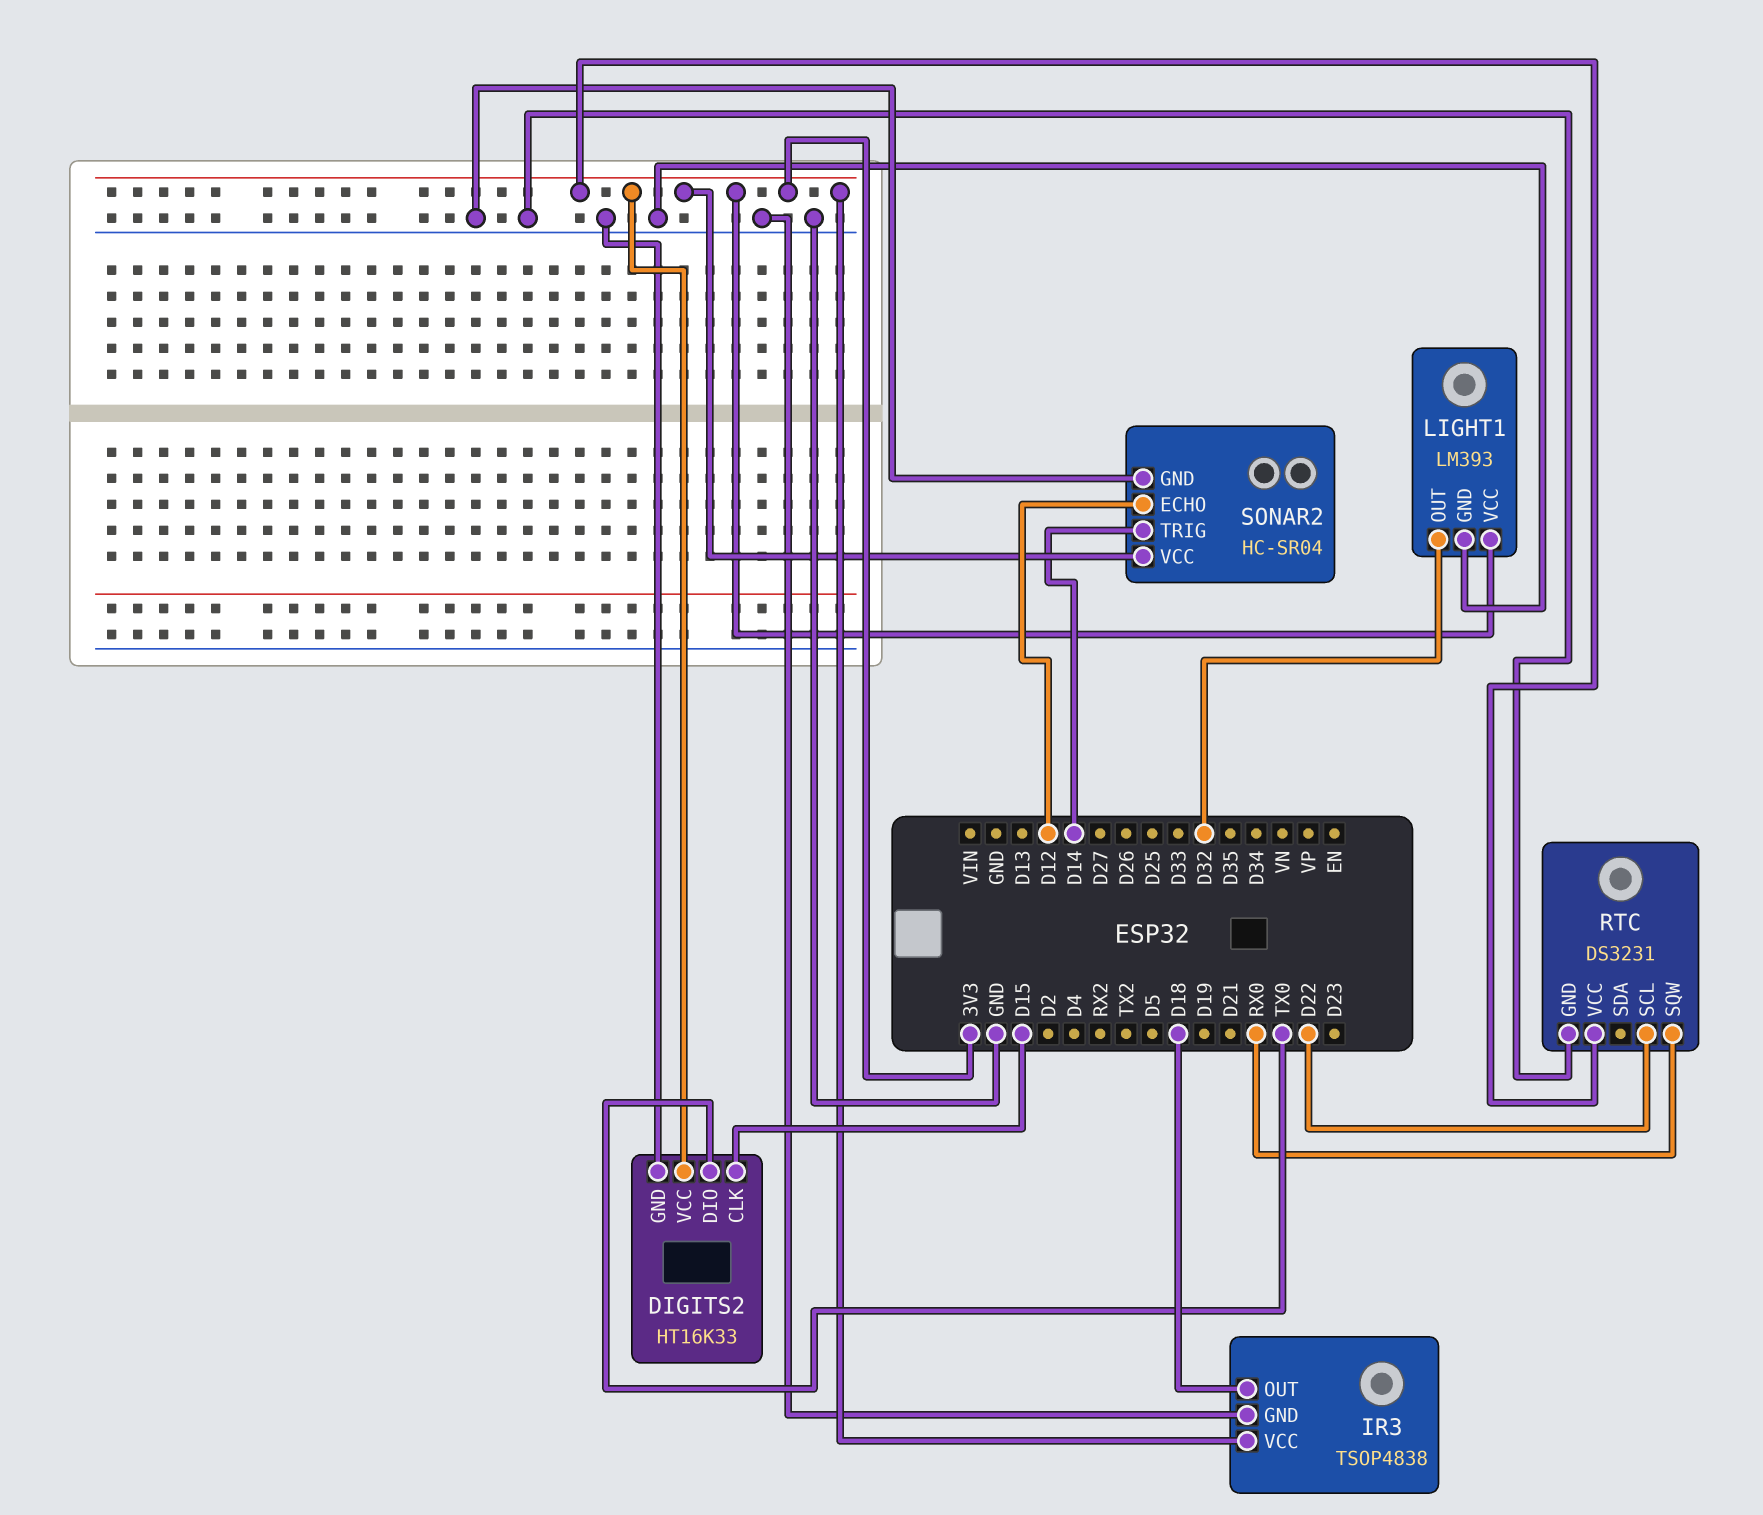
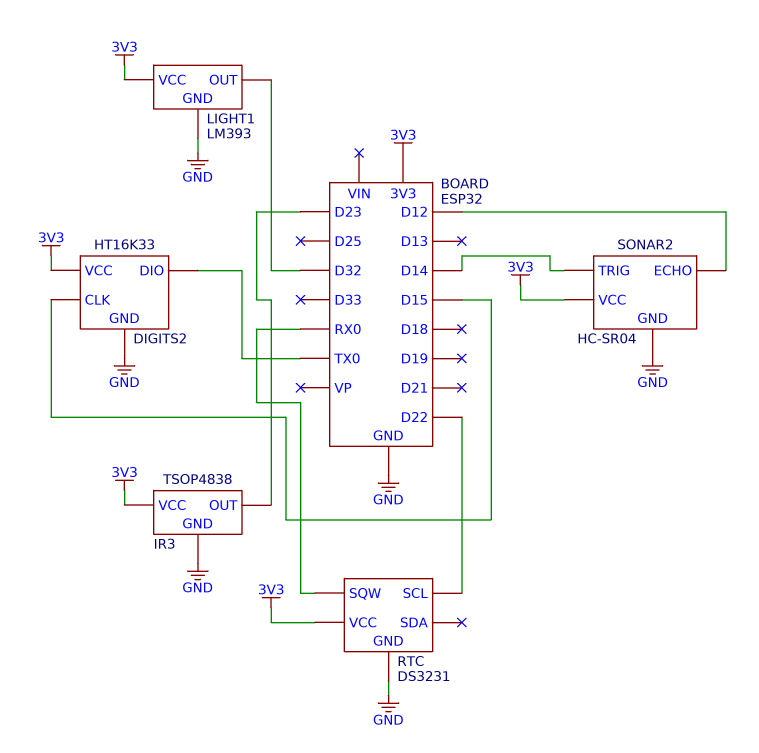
IR3 pin OUT: D18 -> D23

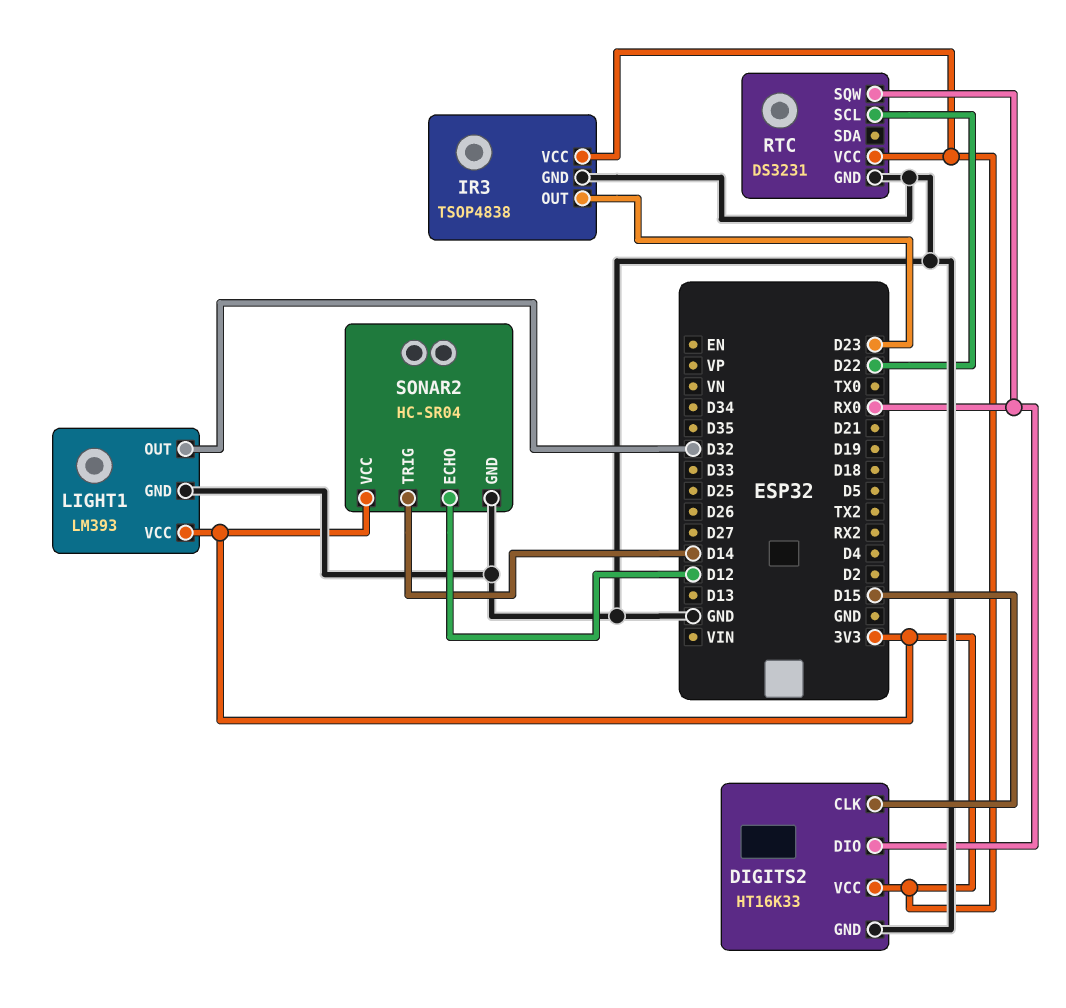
DIGITS2 pin DIO: TX0 -> RX0

